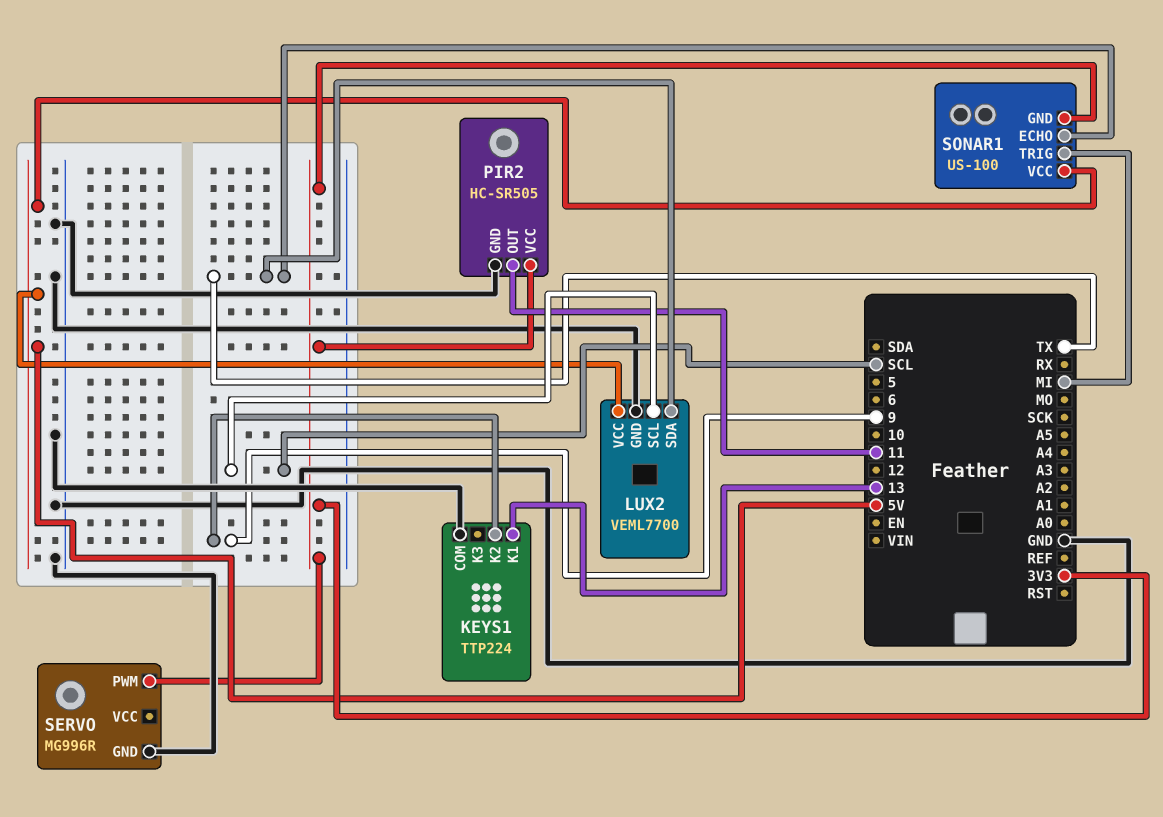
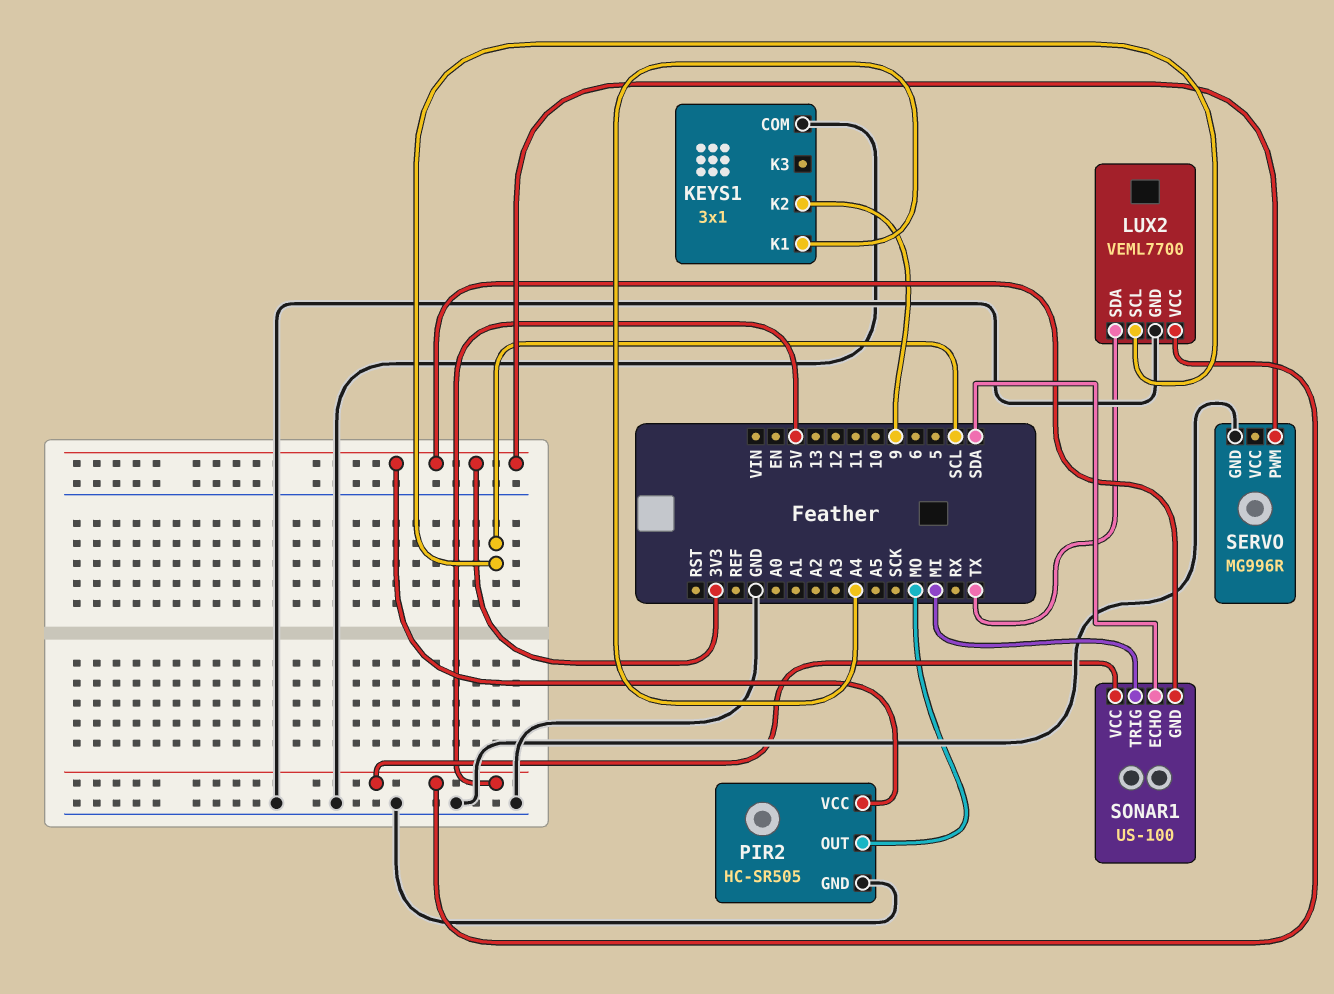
KEYS1: TTP224 -> 3x1
KEYS1 pin K1: 13 -> A4
PIR2 pin OUT: 11 -> MO
SONAR1 pin ECHO: TX -> SDA

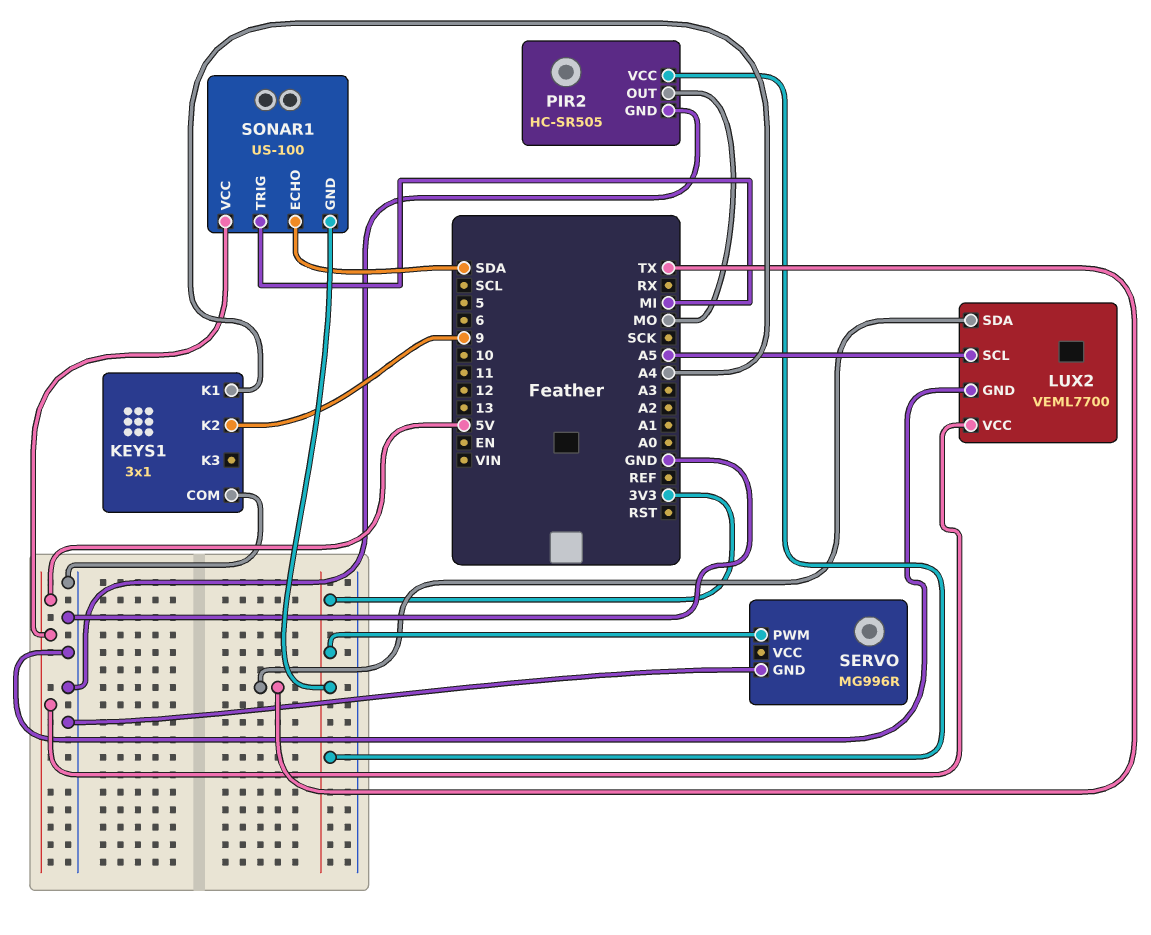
LUX2 pin SCL: SCL -> A5

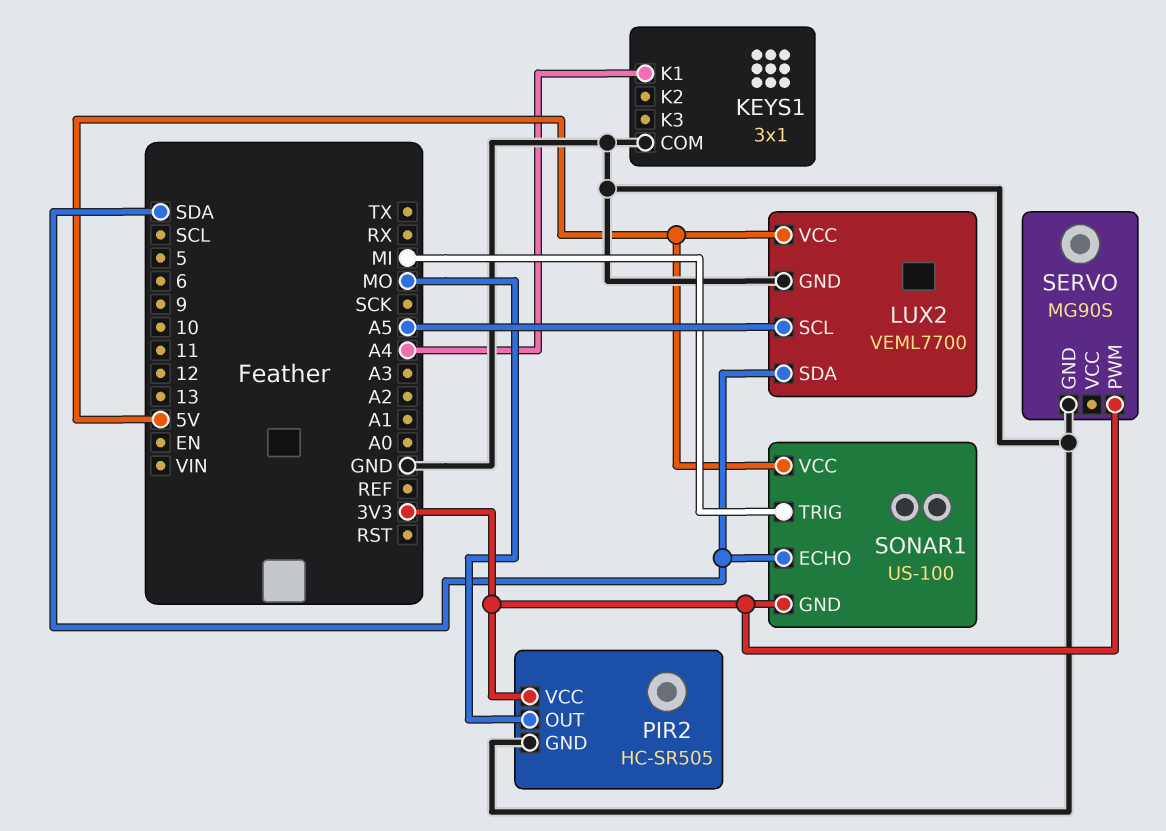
KEYS1 pin K2: 9 -> none
LUX2 pin SDA: TX -> SDA
SERVO: MG996R -> MG90S

